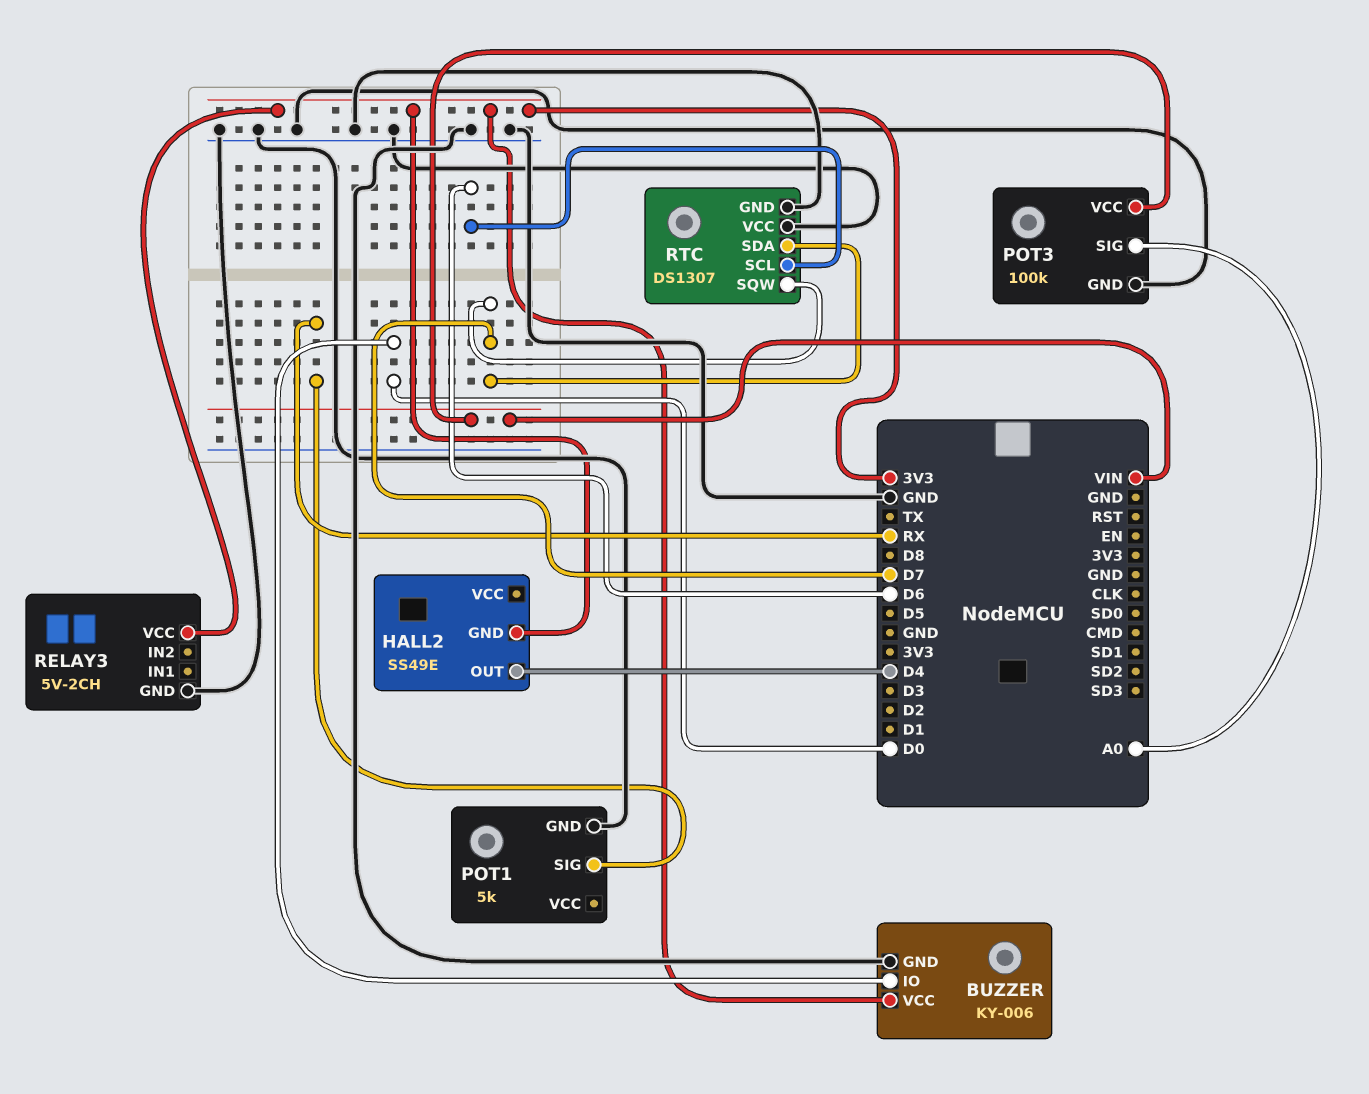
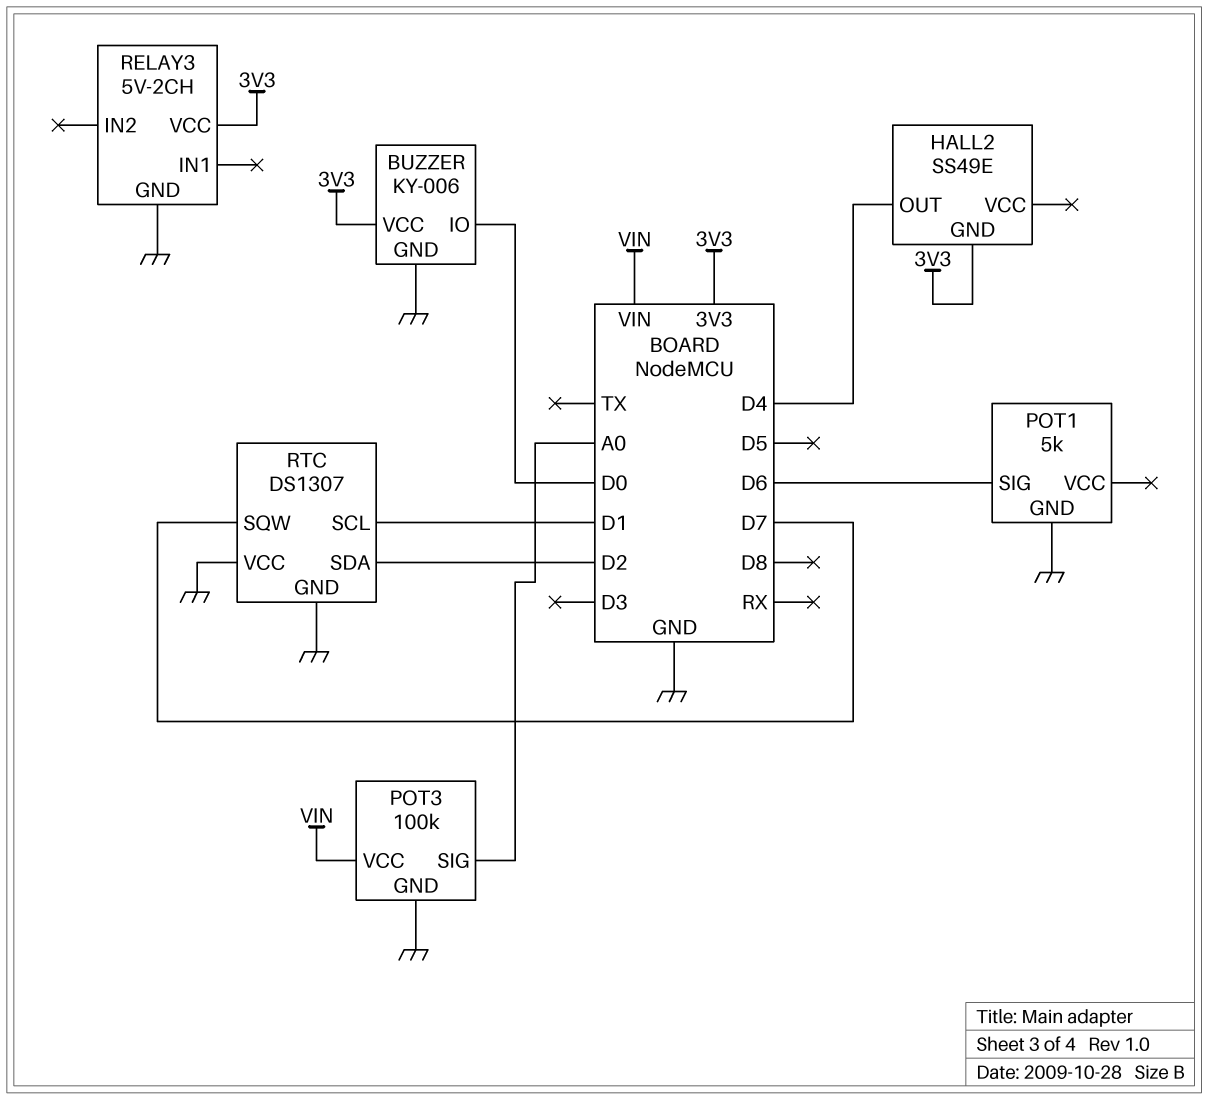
POT1 pin SIG: RX -> D6
RTC pin SCL: D6 -> D1
RTC pin SDA: D7 -> D2

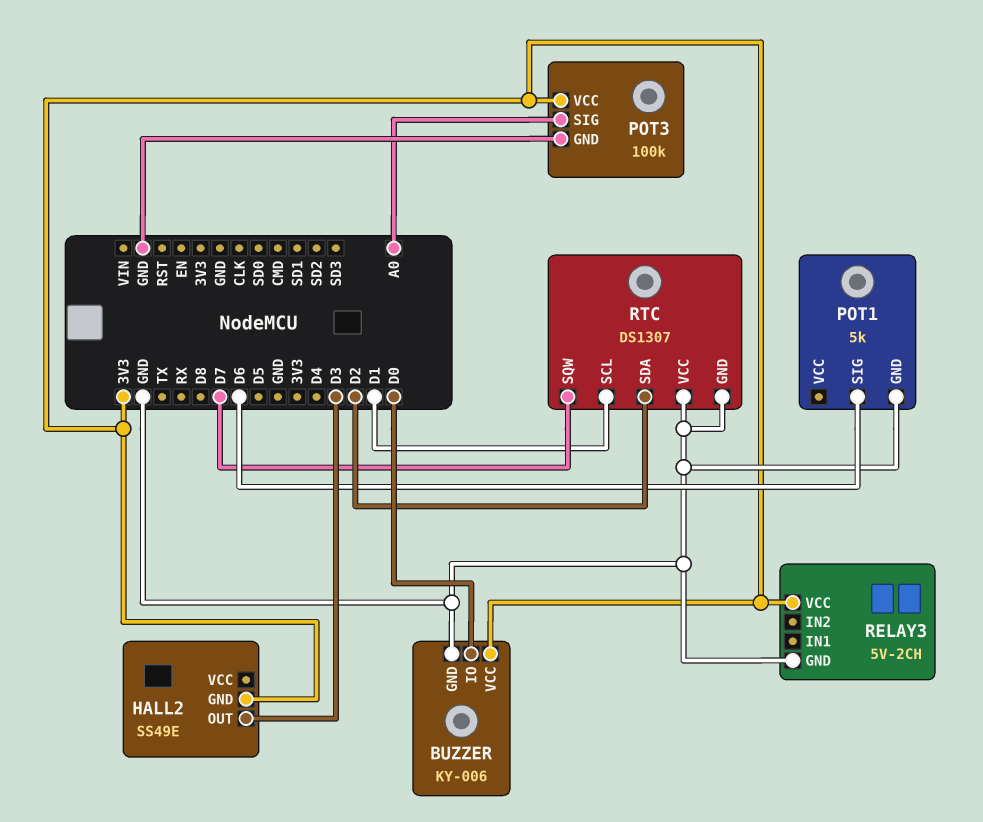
HALL2 pin OUT: D4 -> D3
POT3 pin VCC: VIN -> 3V3

